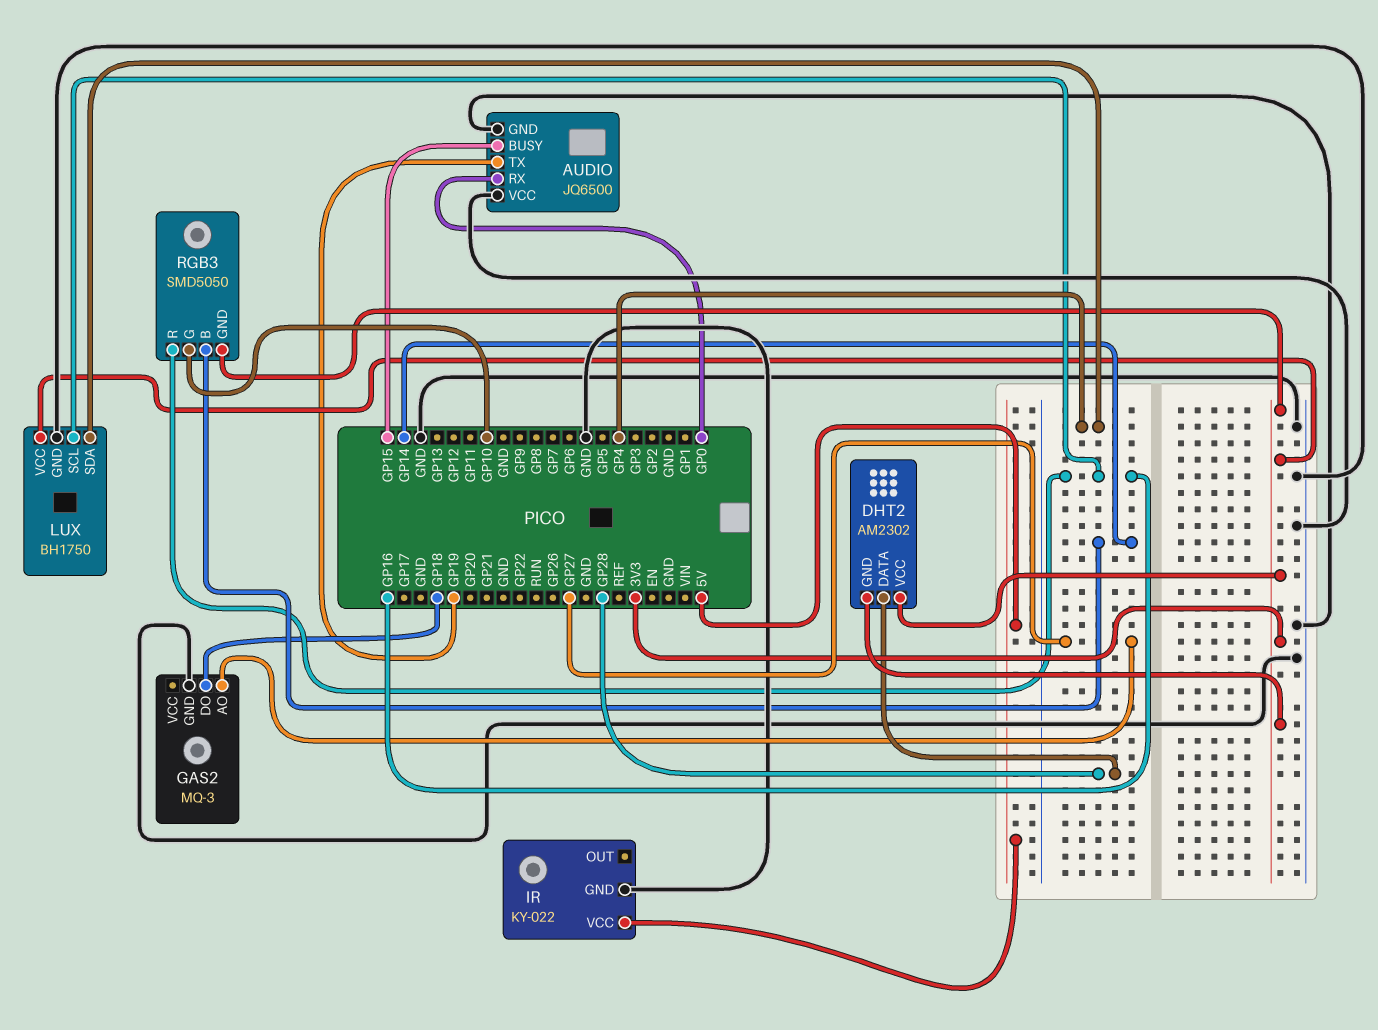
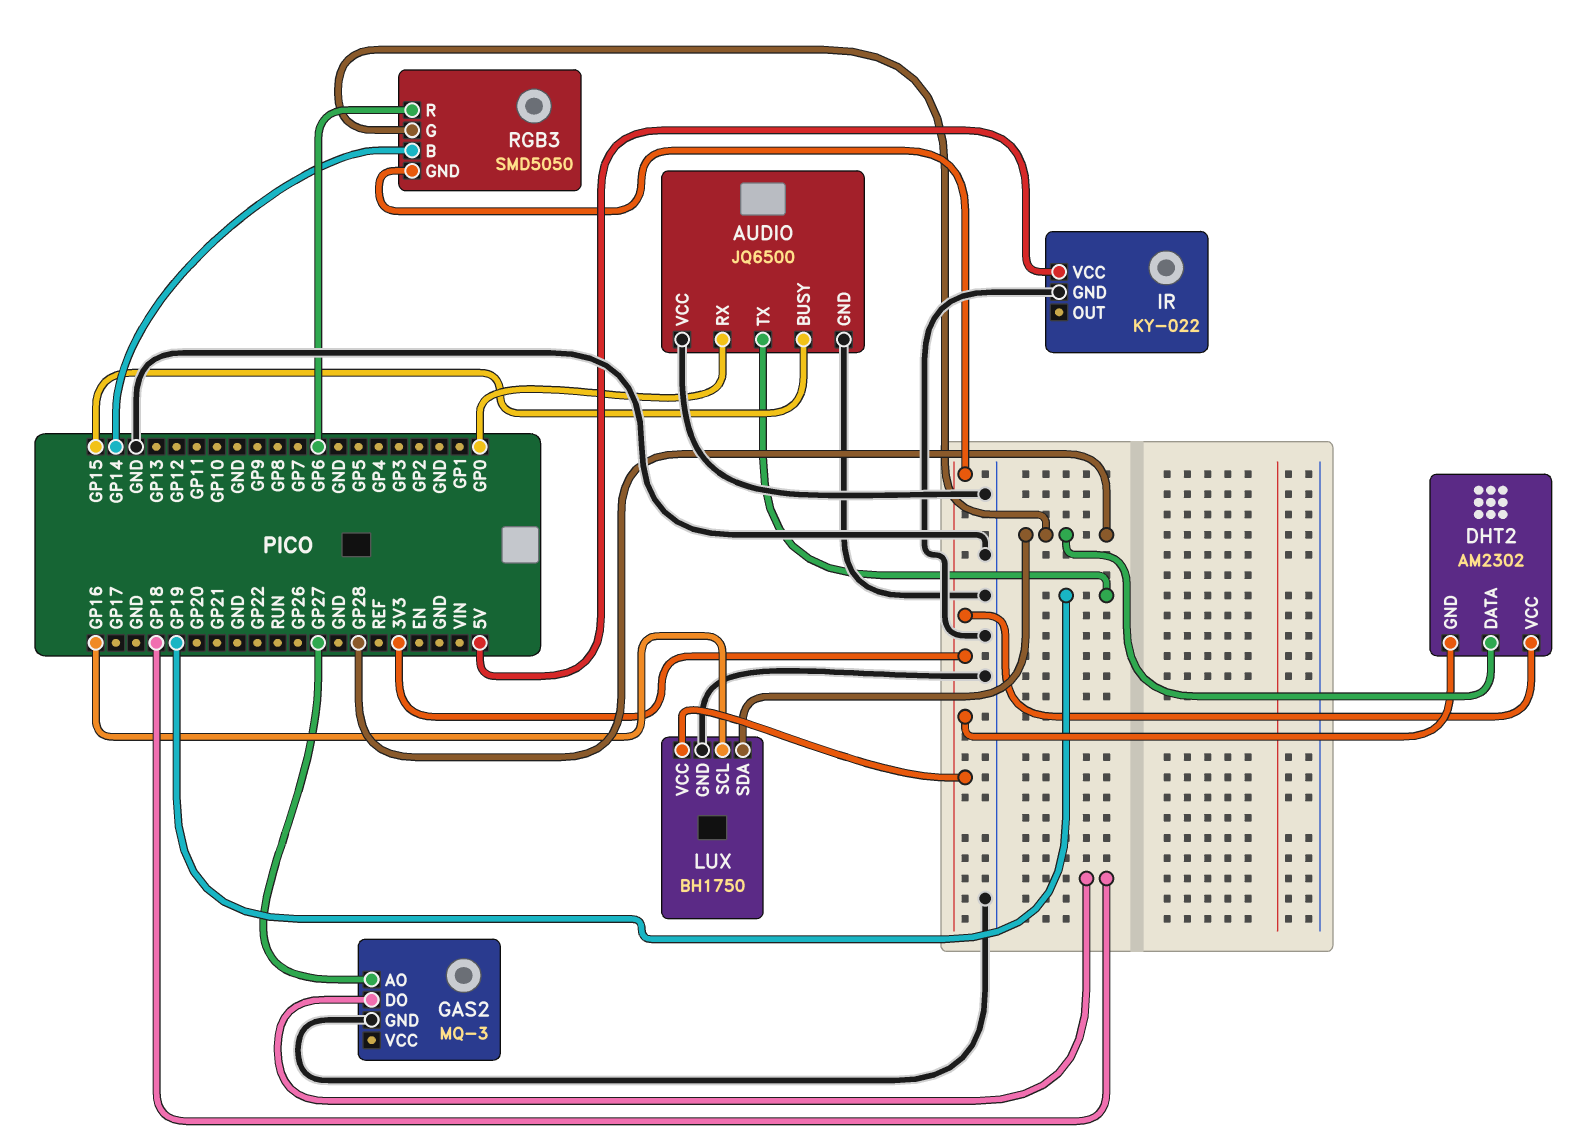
LUX pin SDA: GP4 -> GP28
RGB3 pin G: GP10 -> GP28
RGB3 pin R: GP16 -> GP6

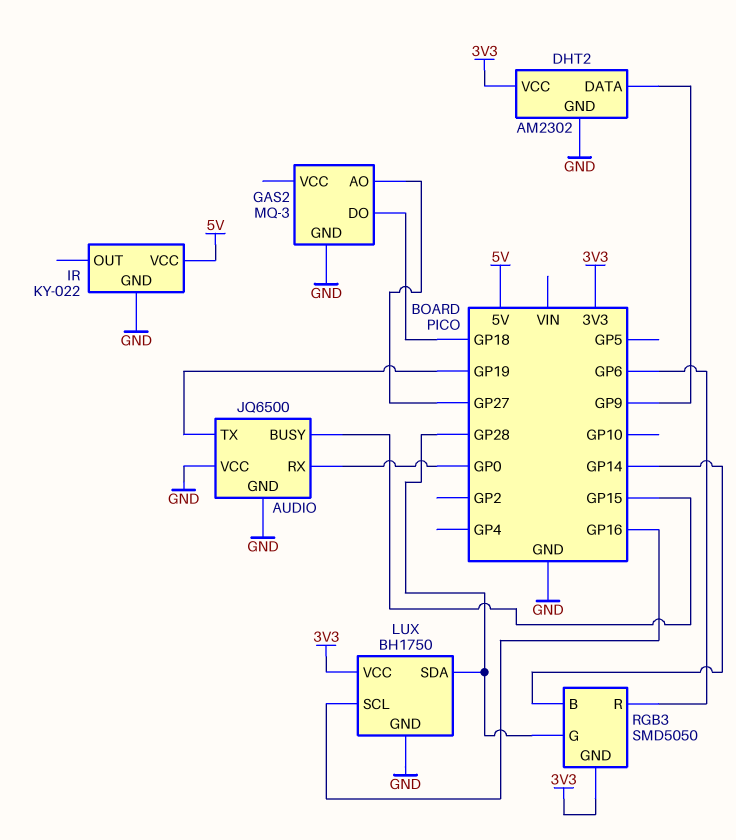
DHT2 pin DATA: GP28 -> GP9
DHT2 pin GND: 3V3 -> GND

